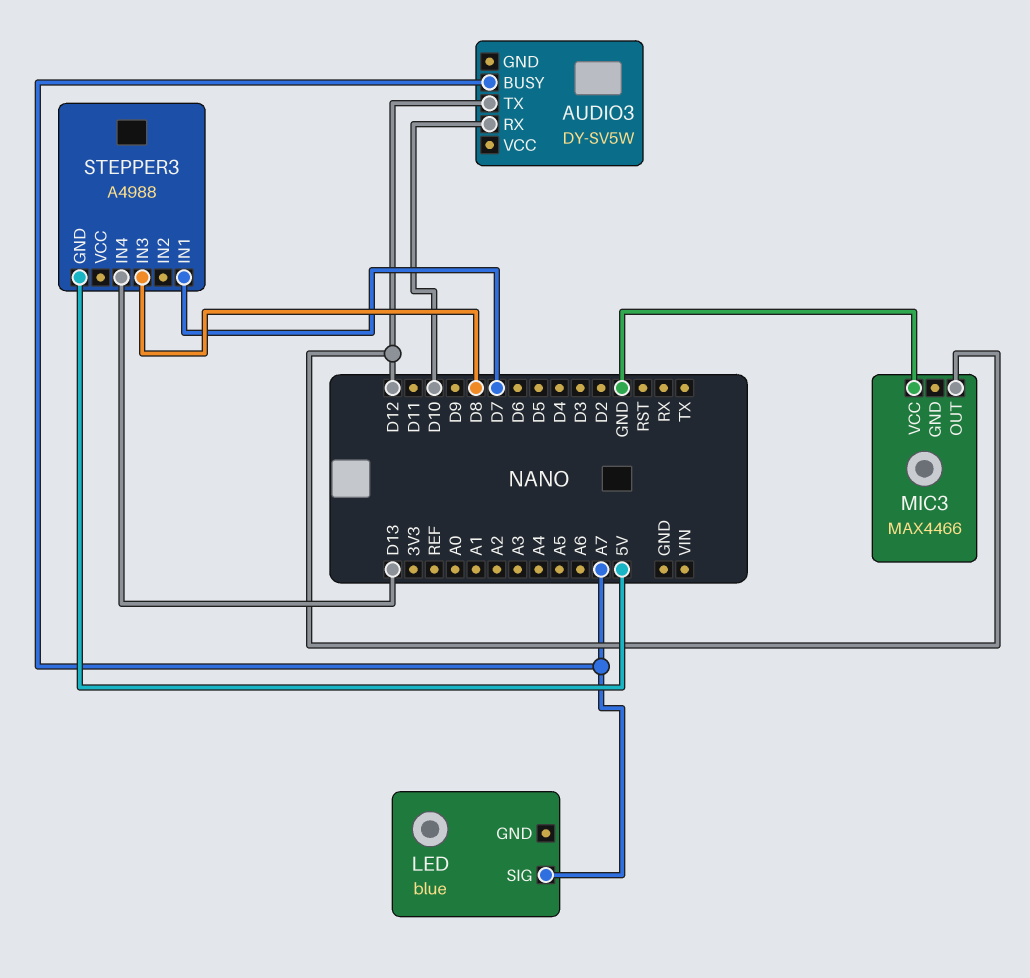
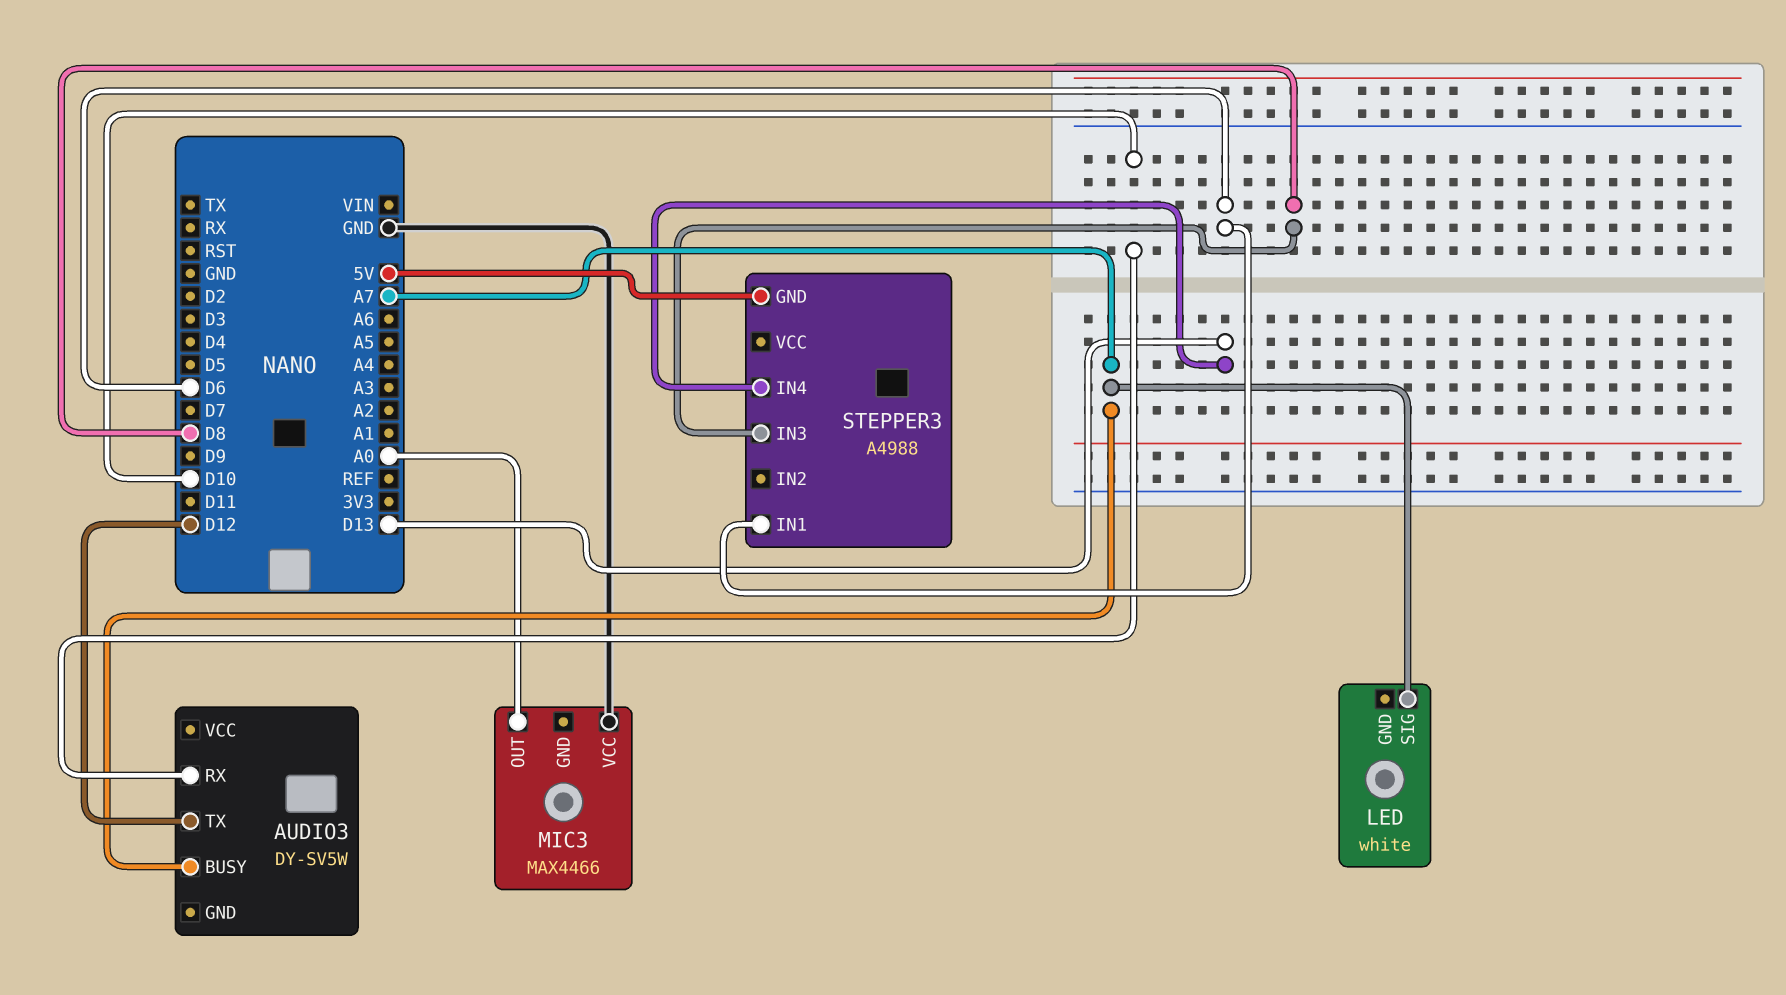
LED: blue -> white
MIC3 pin OUT: D12 -> A0
STEPPER3 pin IN1: D7 -> D6

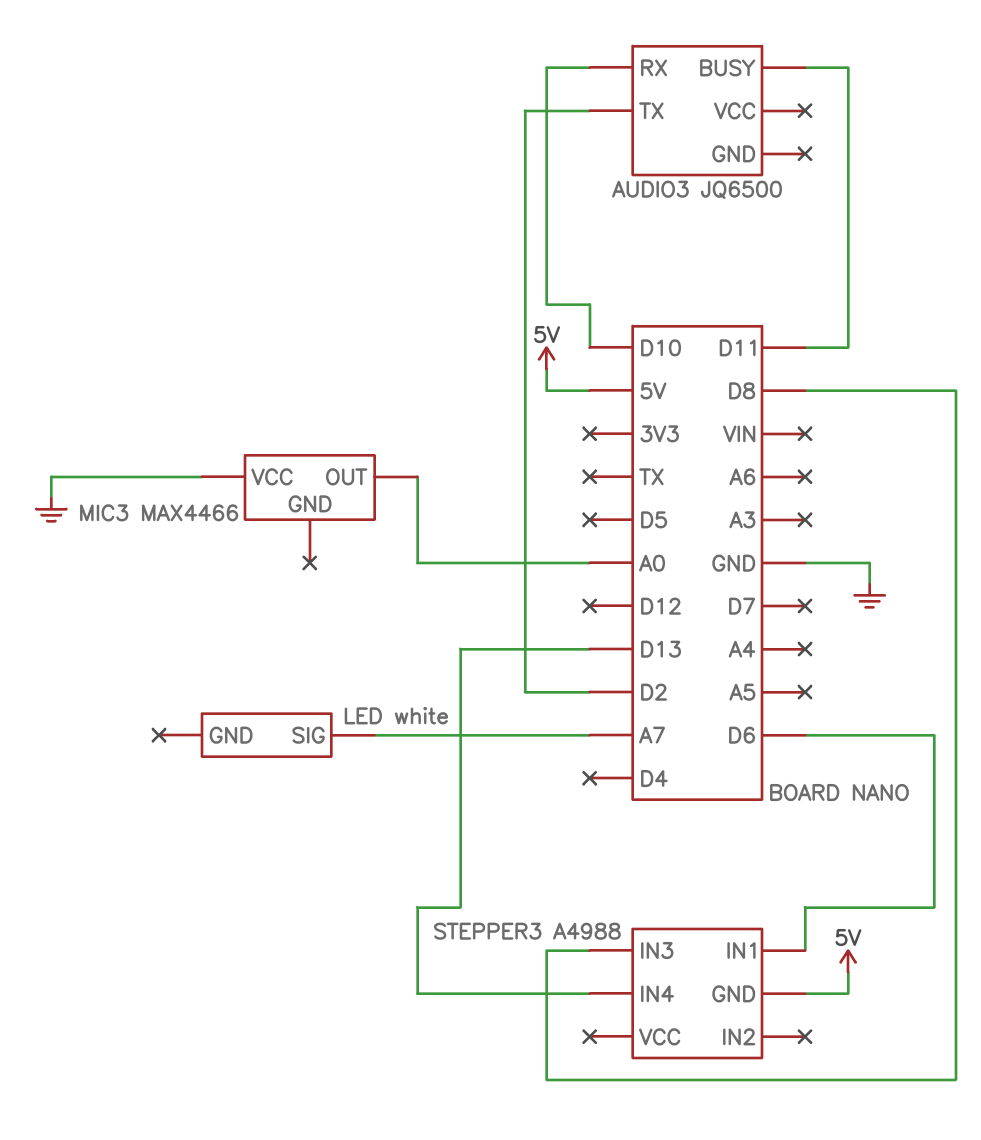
AUDIO3: DY-SV5W -> JQ6500
AUDIO3 pin BUSY: A7 -> D11
AUDIO3 pin TX: D12 -> D2

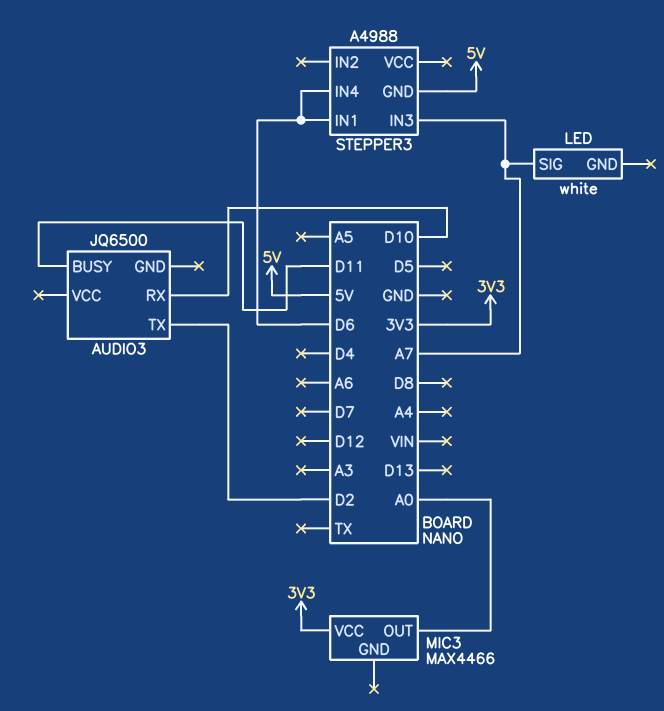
MIC3 pin VCC: GND -> 3V3
STEPPER3 pin IN3: D8 -> A7
STEPPER3 pin IN4: D13 -> D6

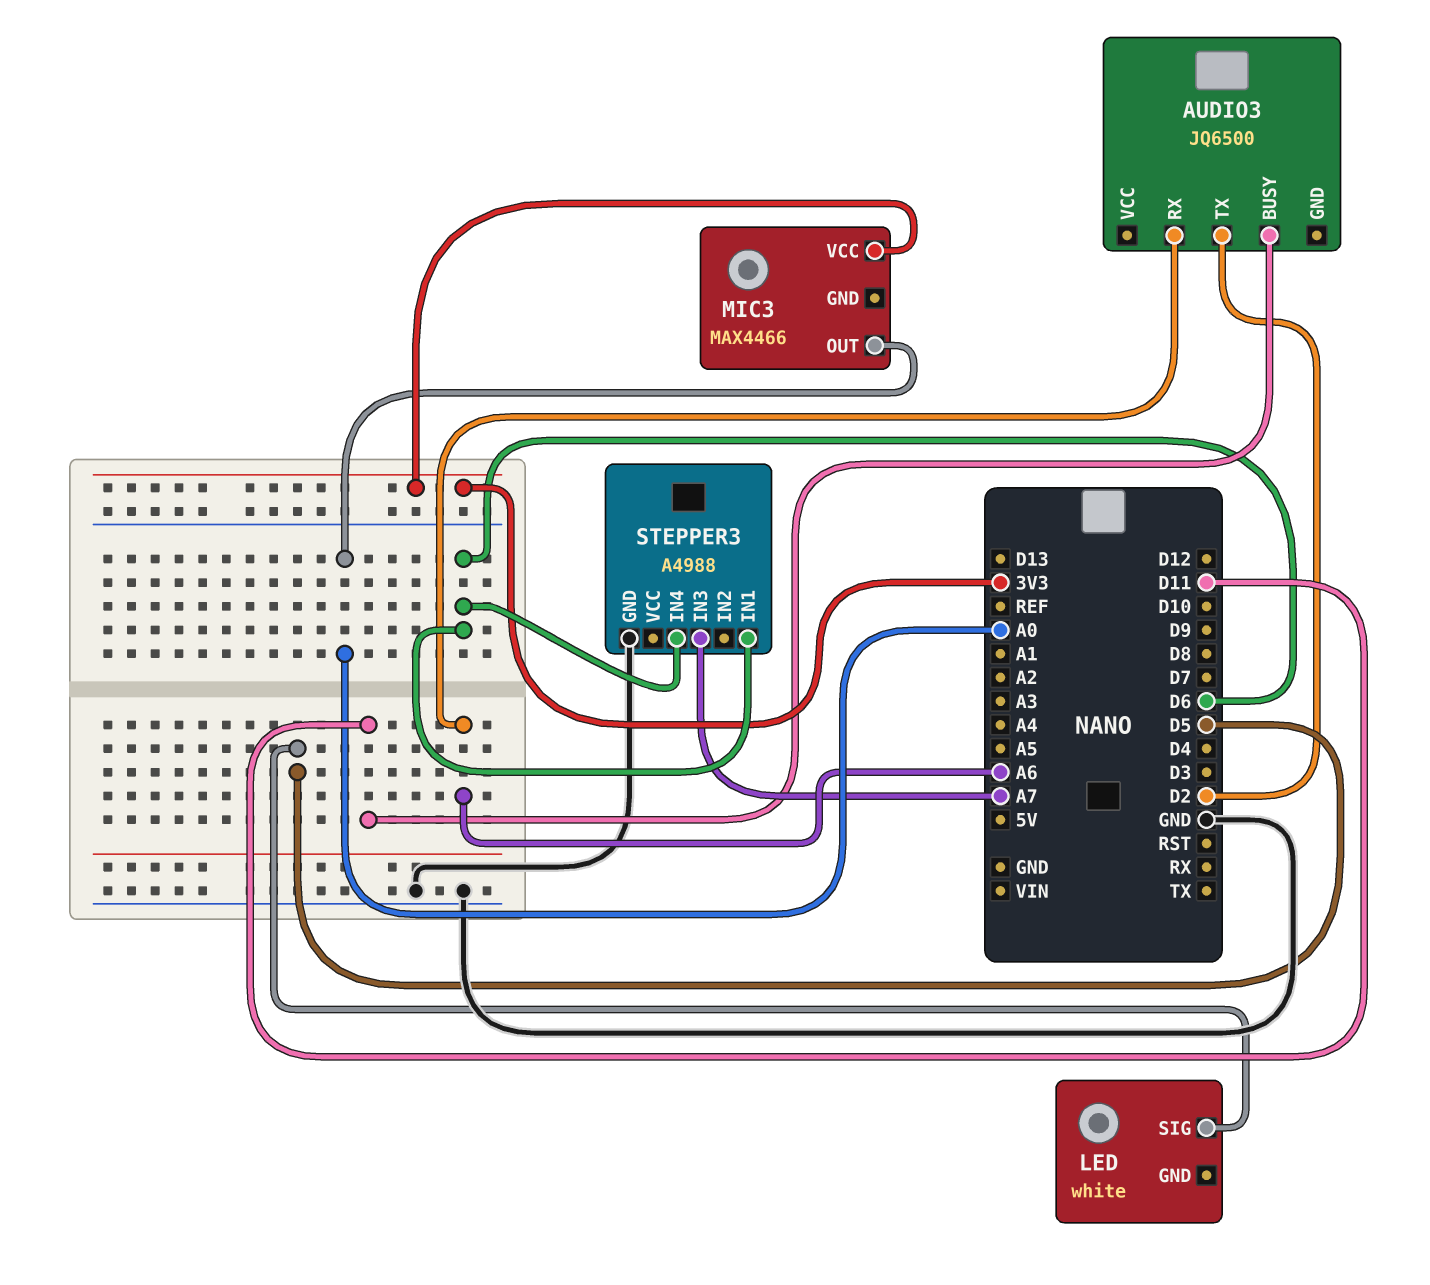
AUDIO3 pin RX: D10 -> A6
LED pin SIG: A7 -> D5
STEPPER3 pin GND: 5V -> GND

